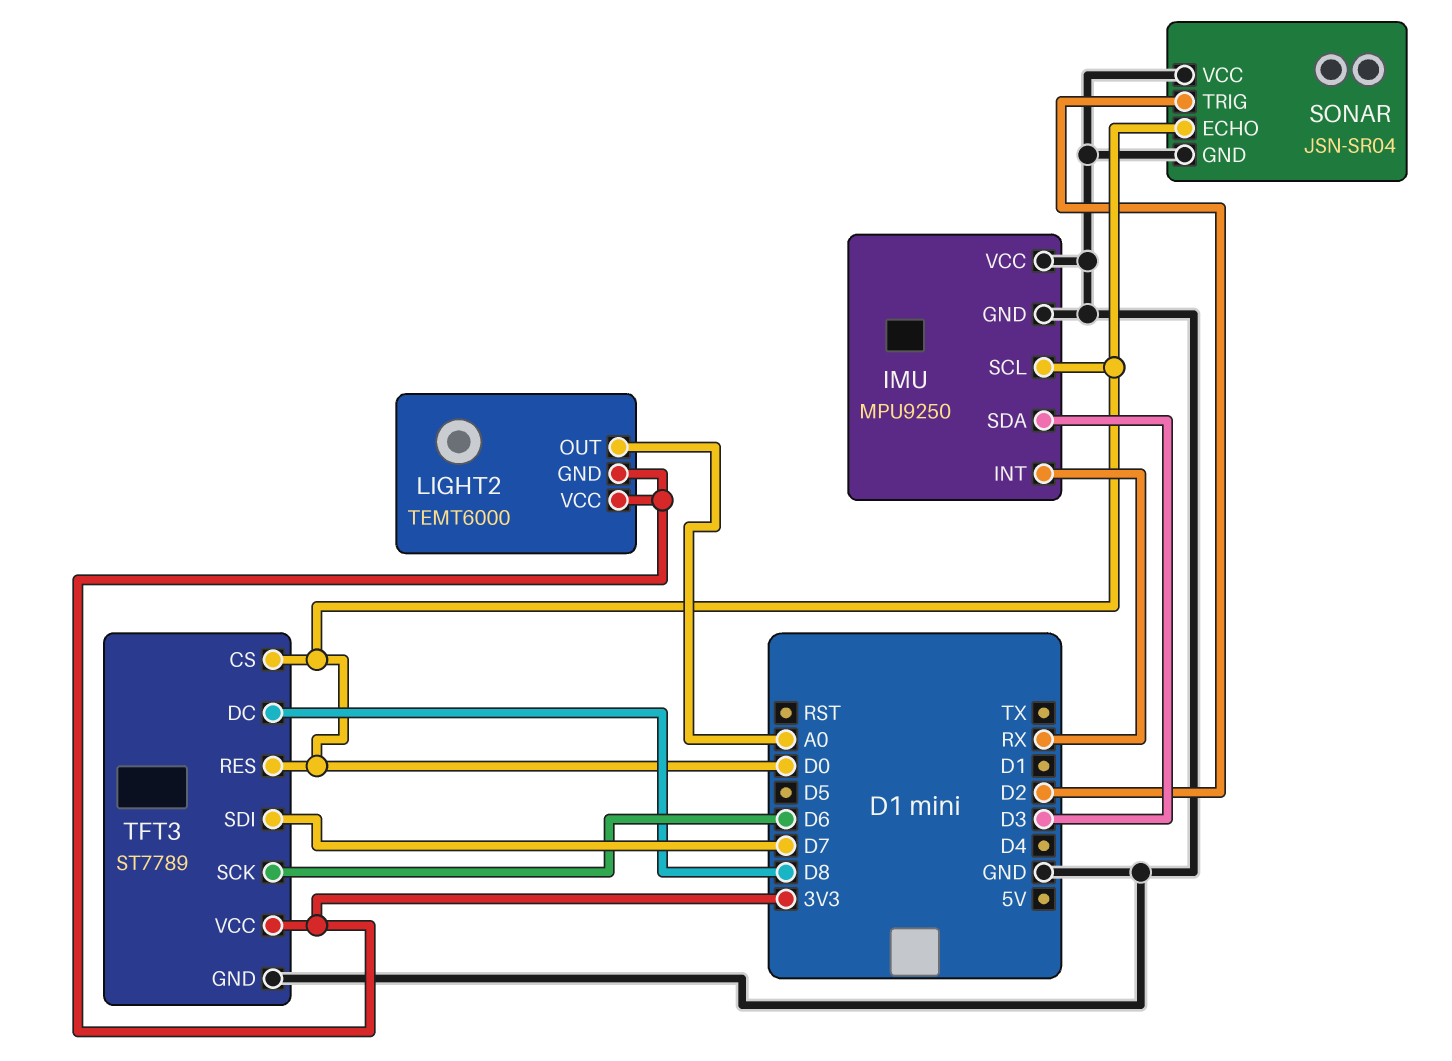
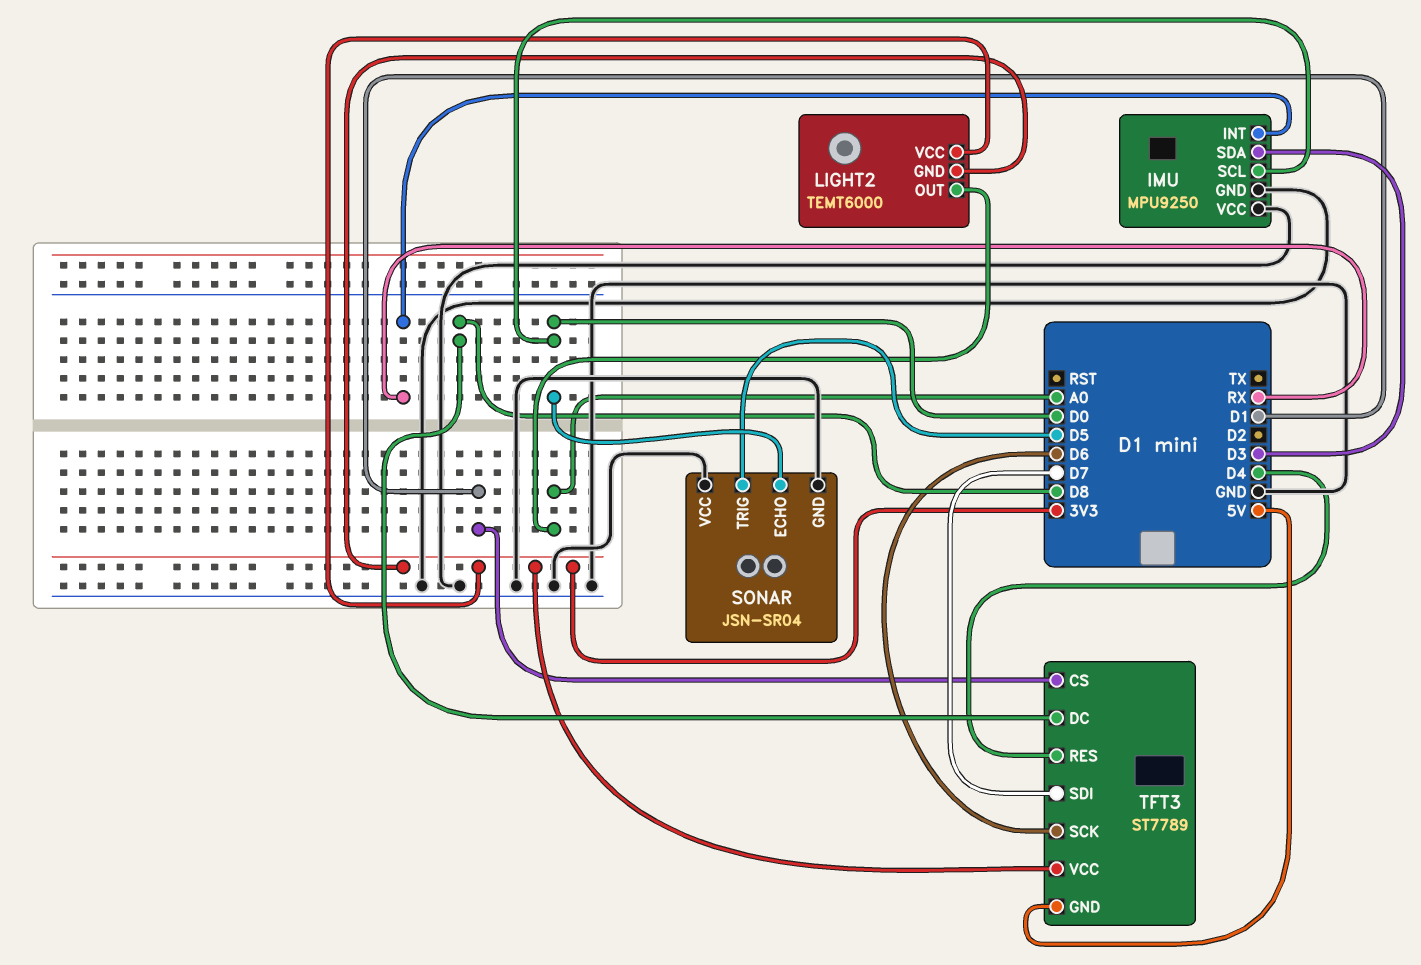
SONAR pin TRIG: D2 -> D5
TFT3 pin CS: D0 -> D1
TFT3 pin GND: GND -> 5V
TFT3 pin RES: D0 -> D4

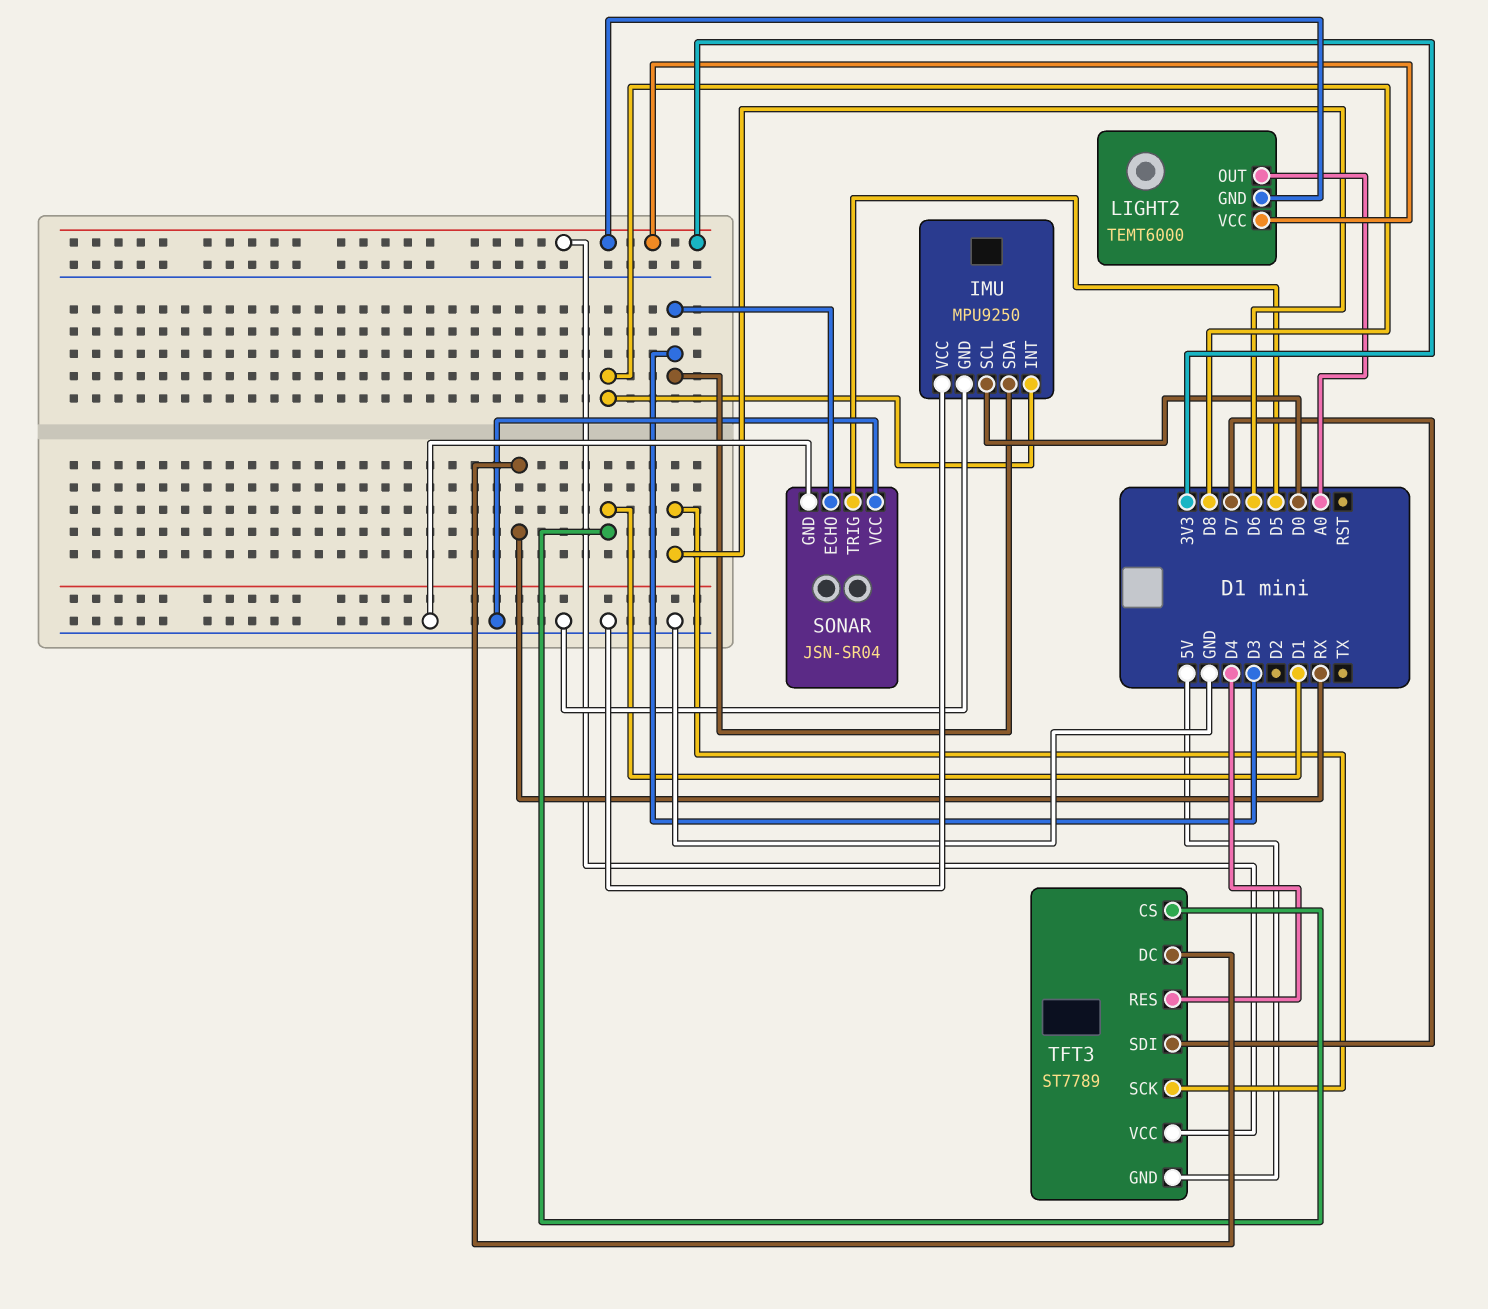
IMU pin INT: RX -> D8
SONAR pin ECHO: D0 -> D3
TFT3 pin DC: D8 -> RX

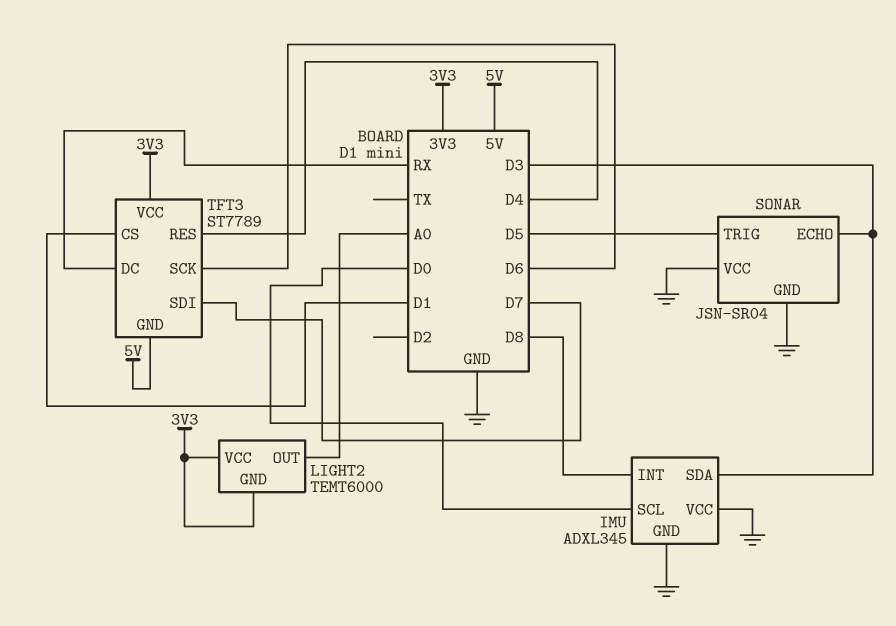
IMU: MPU9250 -> ADXL345

